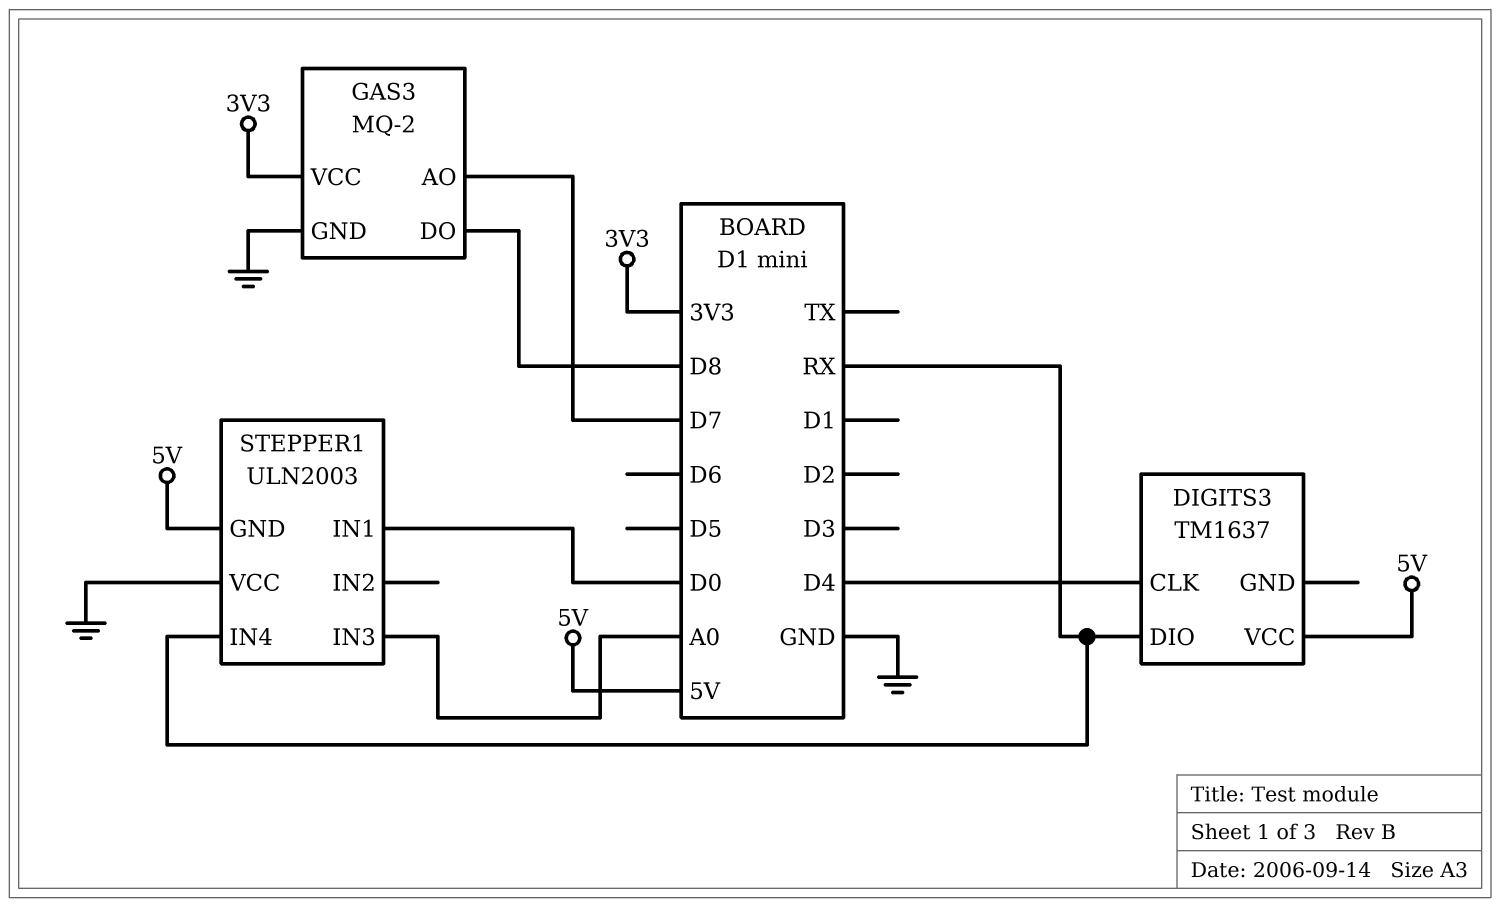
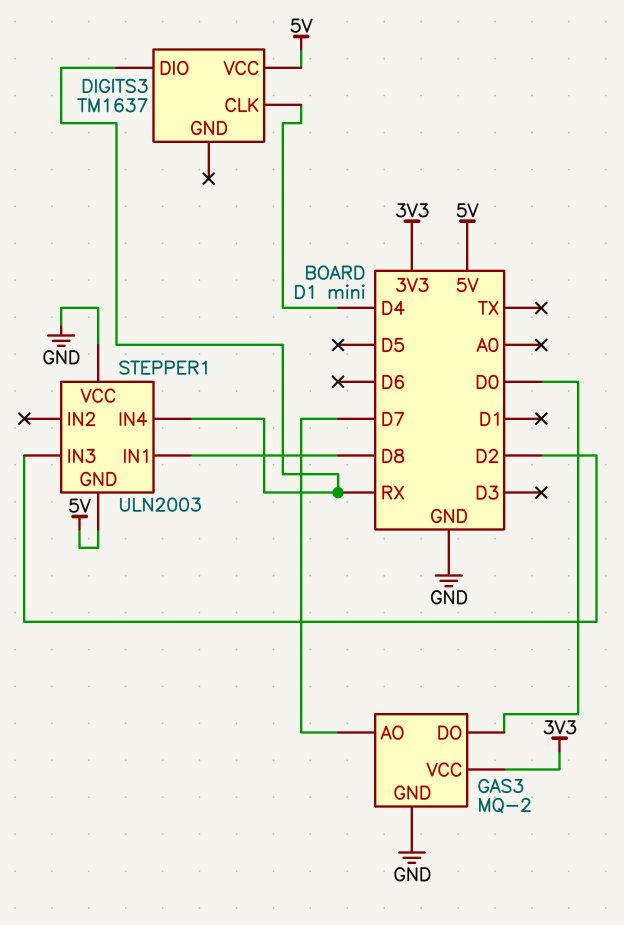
GAS3 pin DO: D8 -> D0
STEPPER1 pin IN1: D0 -> D8
STEPPER1 pin IN3: A0 -> D2

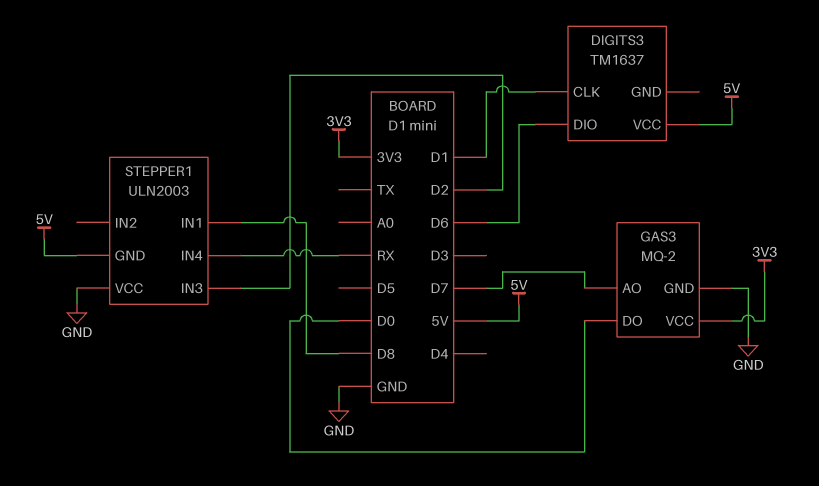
DIGITS3 pin CLK: D4 -> D1
DIGITS3 pin DIO: RX -> D6

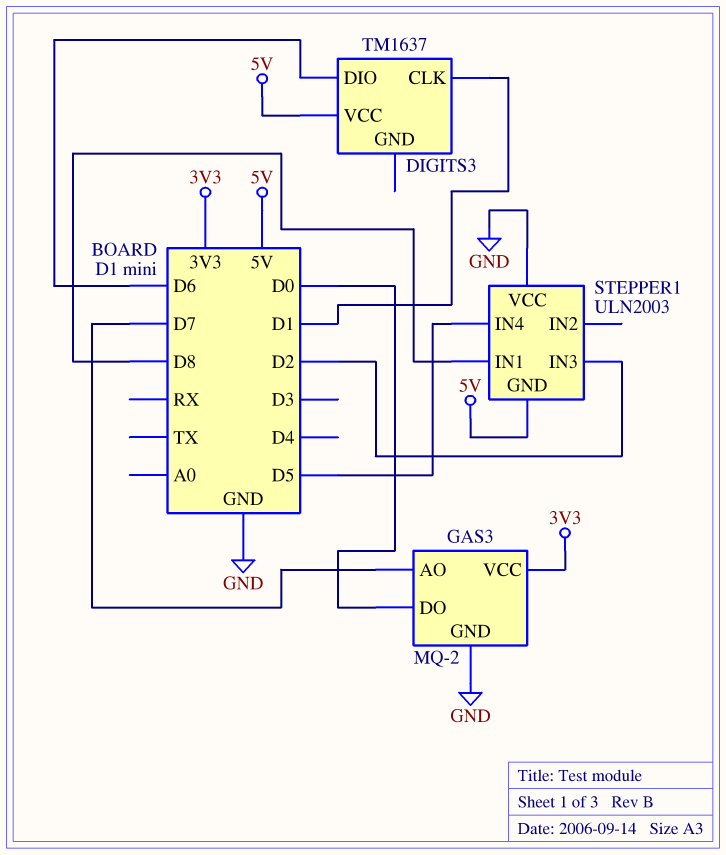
STEPPER1 pin IN4: RX -> D5

